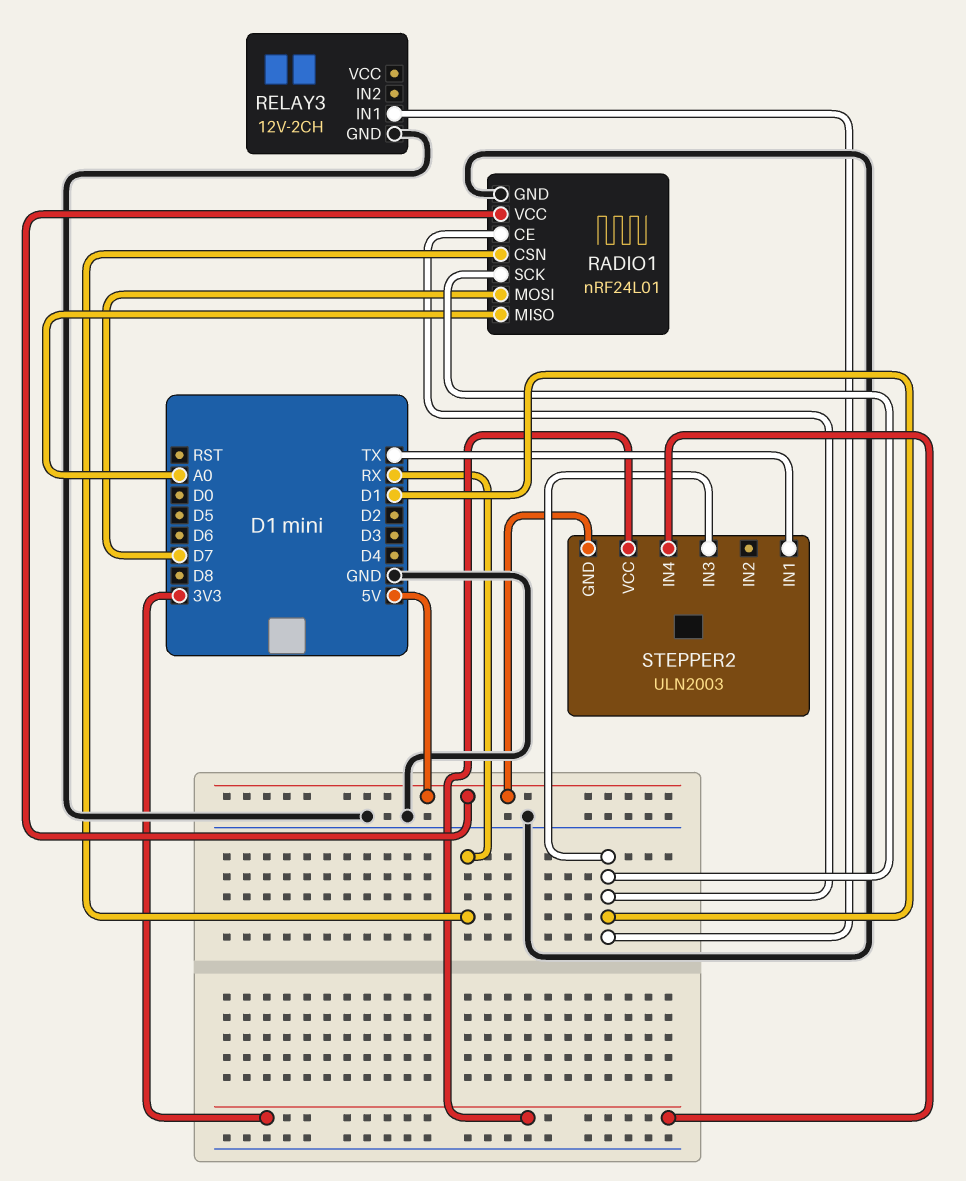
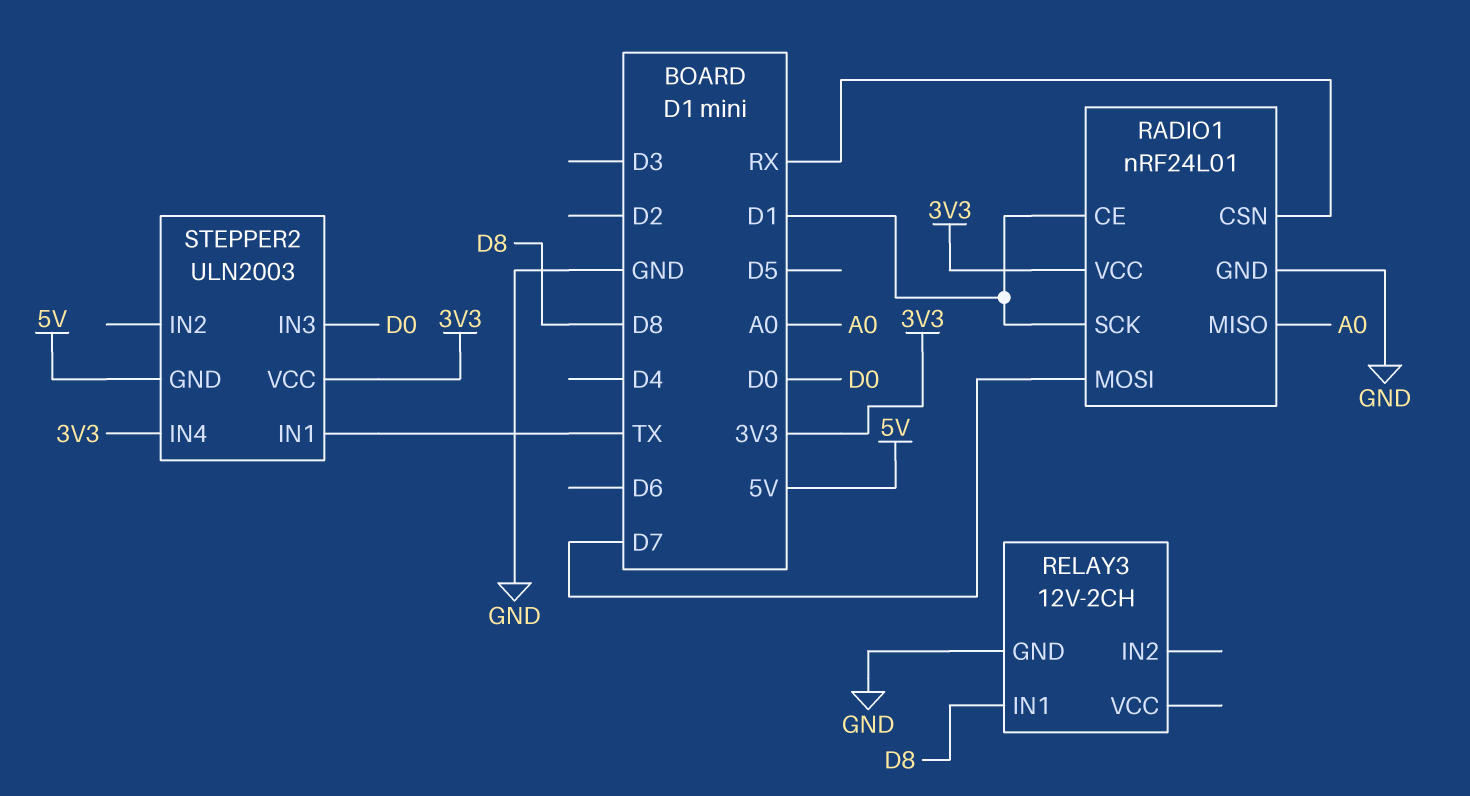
RADIO1 pin VCC: 5V -> 3V3
RELAY3 pin IN1: D1 -> D8
STEPPER2 pin IN3: D1 -> D0

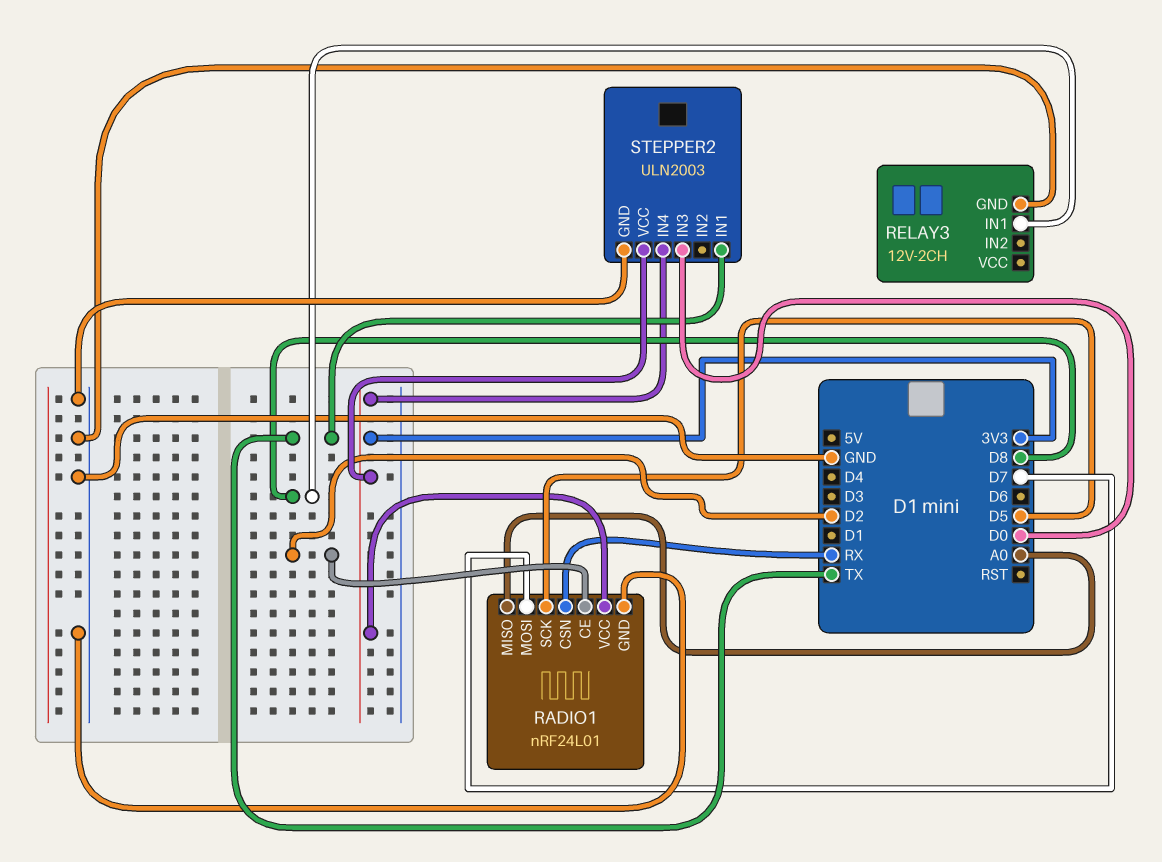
RADIO1 pin CE: D1 -> D2
RADIO1 pin SCK: D1 -> D5
STEPPER2 pin GND: 5V -> GND

